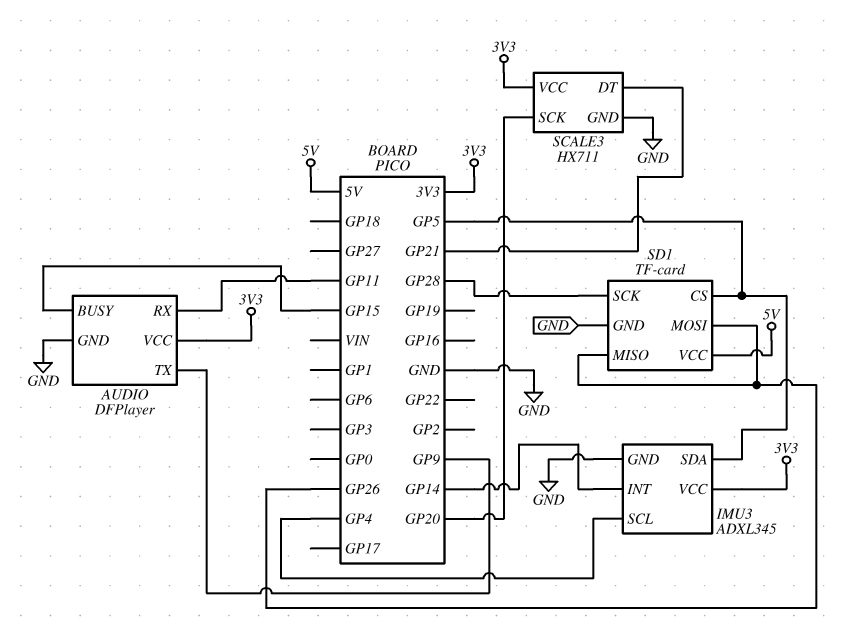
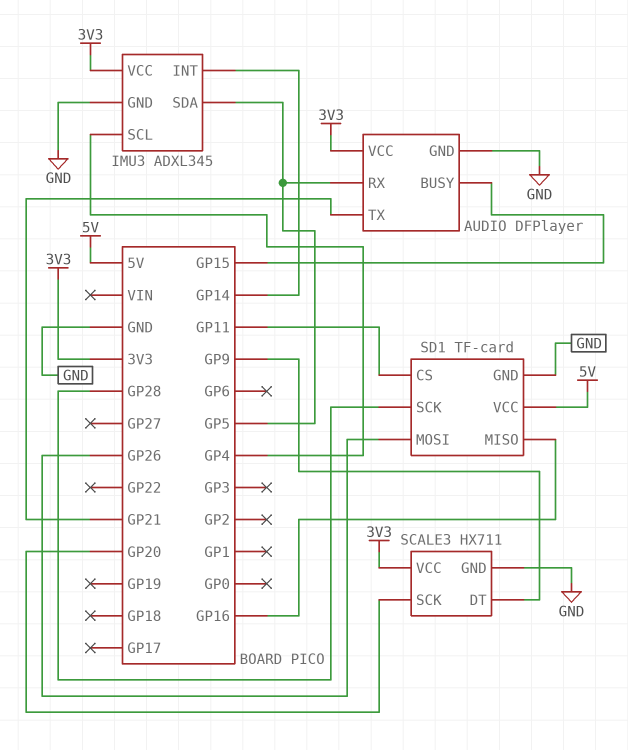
AUDIO pin RX: GP11 -> GP5
AUDIO pin TX: GP9 -> GP21
SCALE3 pin DT: GP21 -> GP9
SD1 pin CS: GP5 -> GP11
SD1 pin MISO: GP26 -> GP16

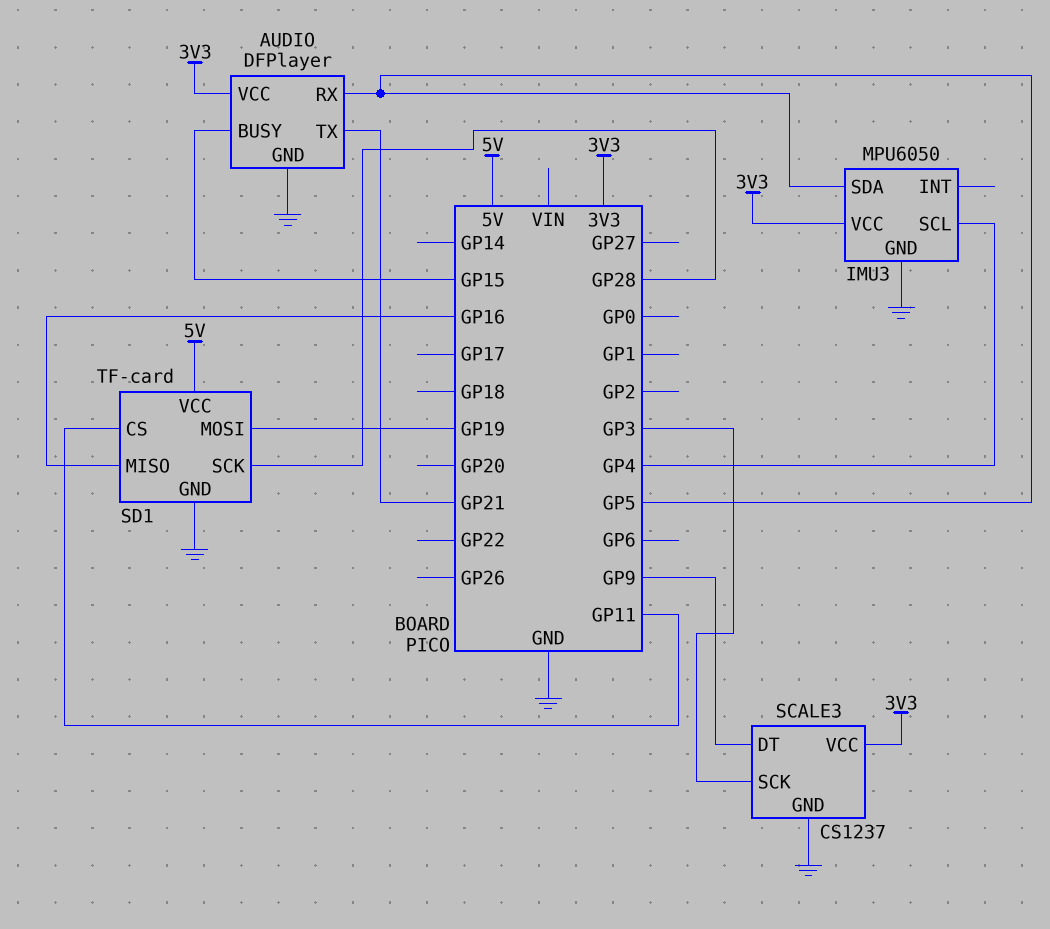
IMU3: ADXL345 -> MPU6050
IMU3 pin INT: GP14 -> none
SCALE3: HX711 -> CS1237
SCALE3 pin SCK: GP20 -> GP3
SD1 pin MOSI: GP26 -> GP19

